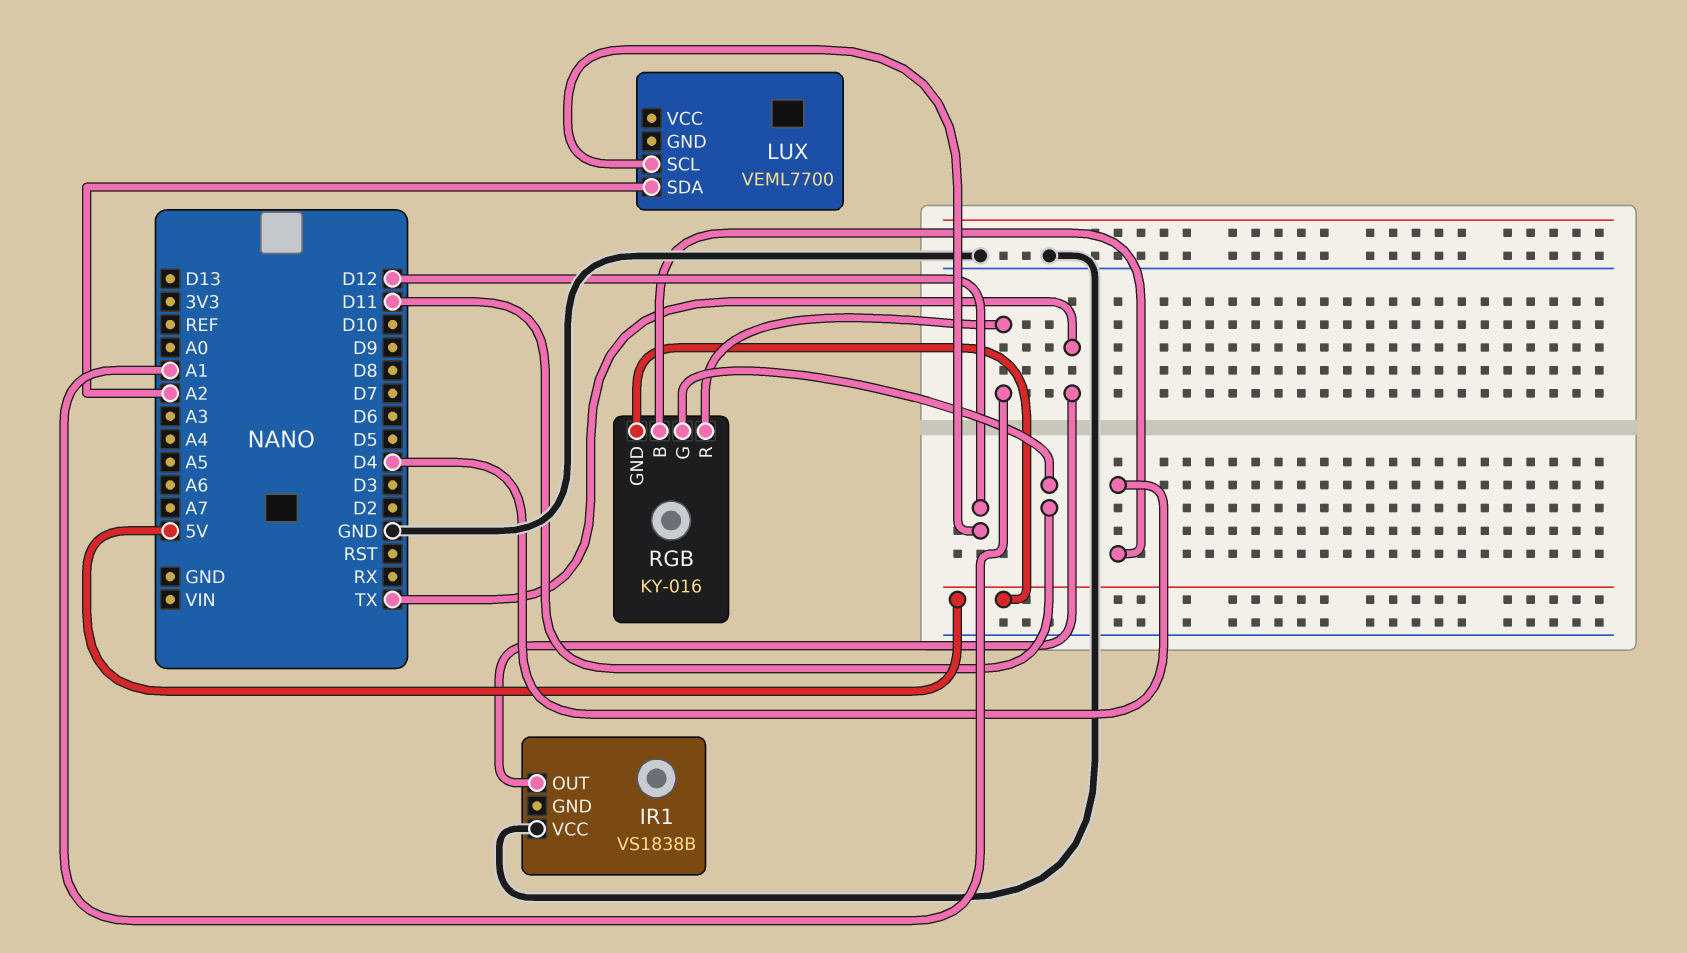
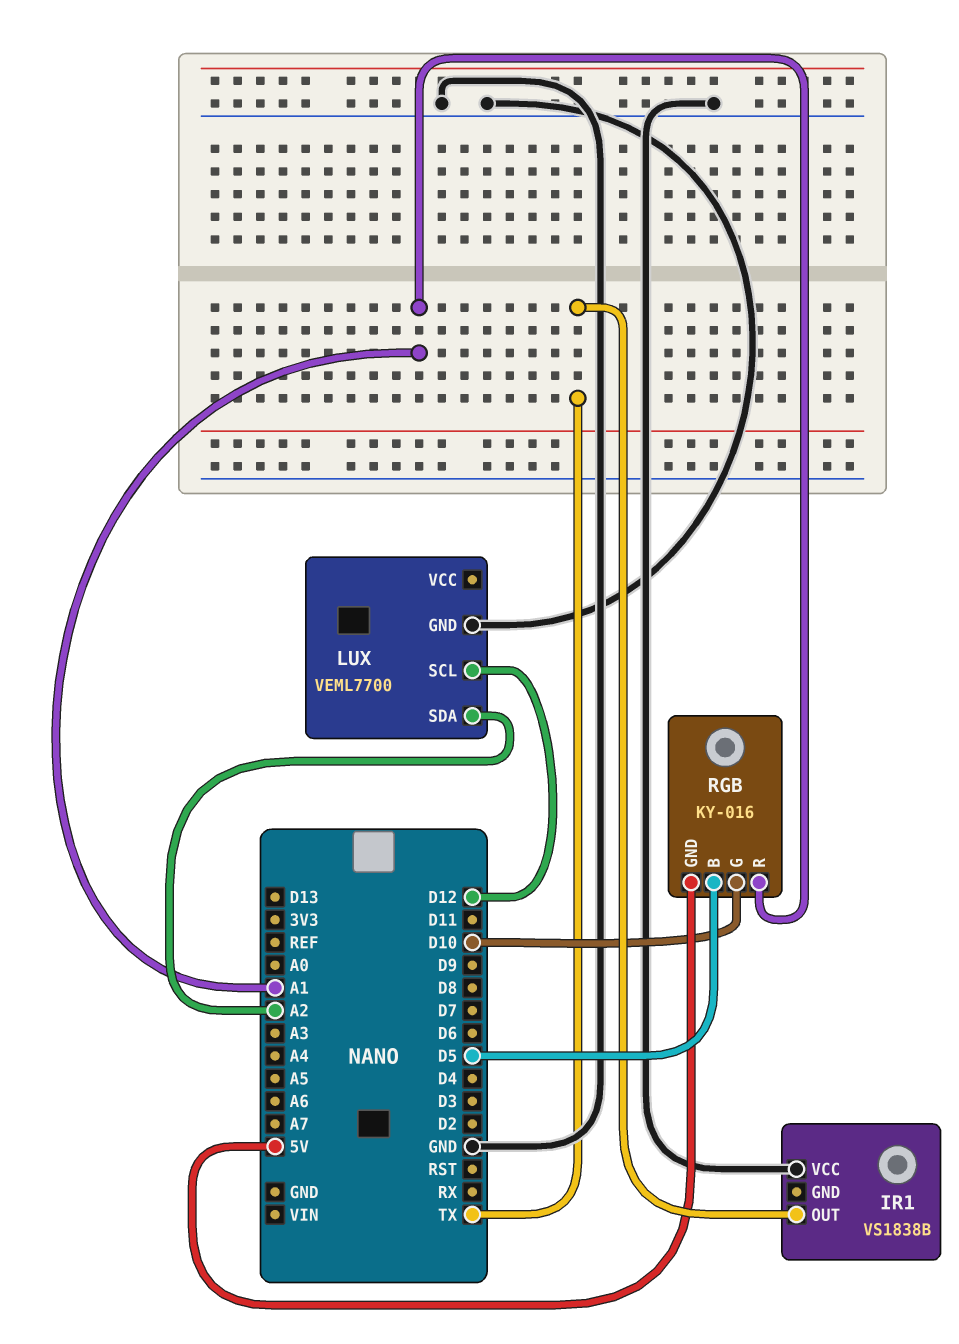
LUX pin GND: none -> GND
RGB pin B: D4 -> D5
RGB pin G: D11 -> D10

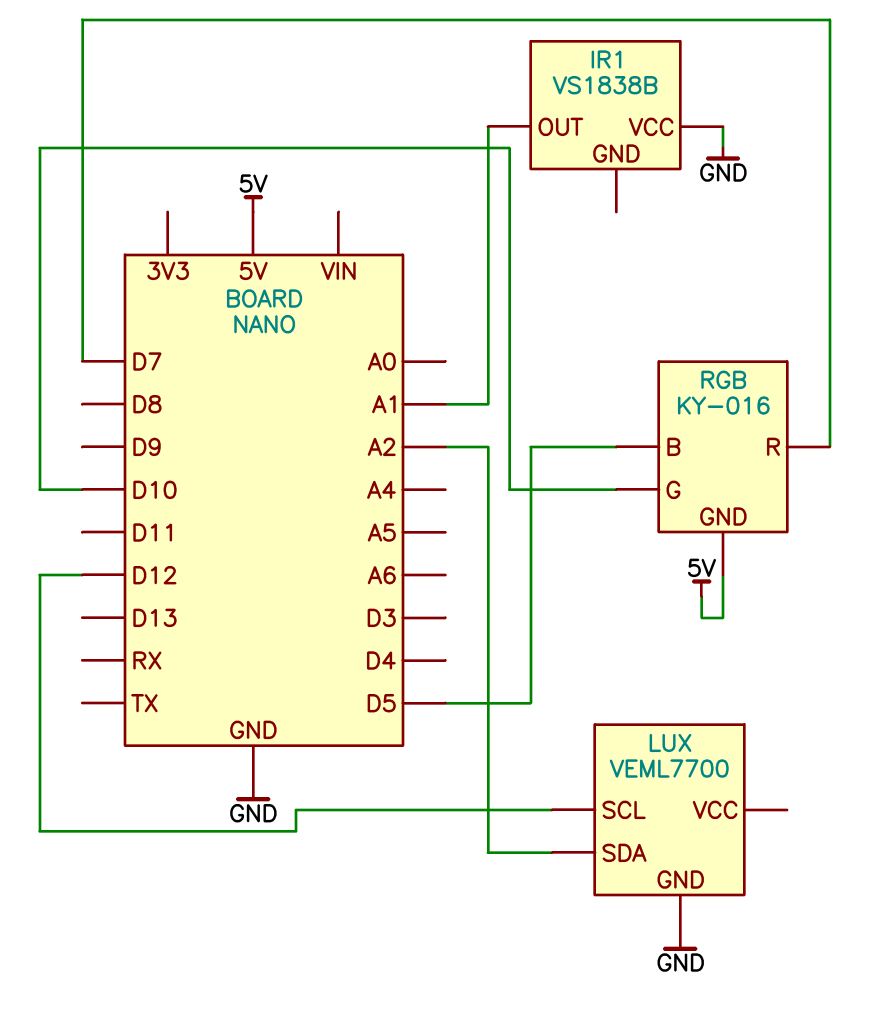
IR1 pin OUT: TX -> A1
RGB pin R: A1 -> D7

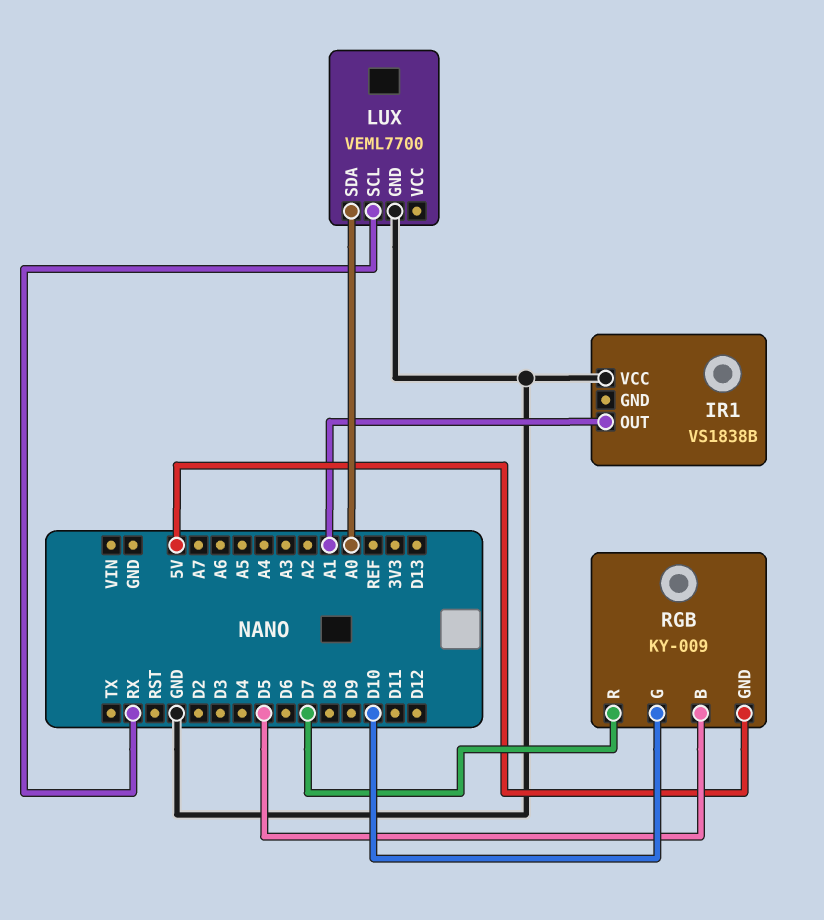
LUX pin SCL: D12 -> RX
LUX pin SDA: A2 -> A0
RGB: KY-016 -> KY-009

